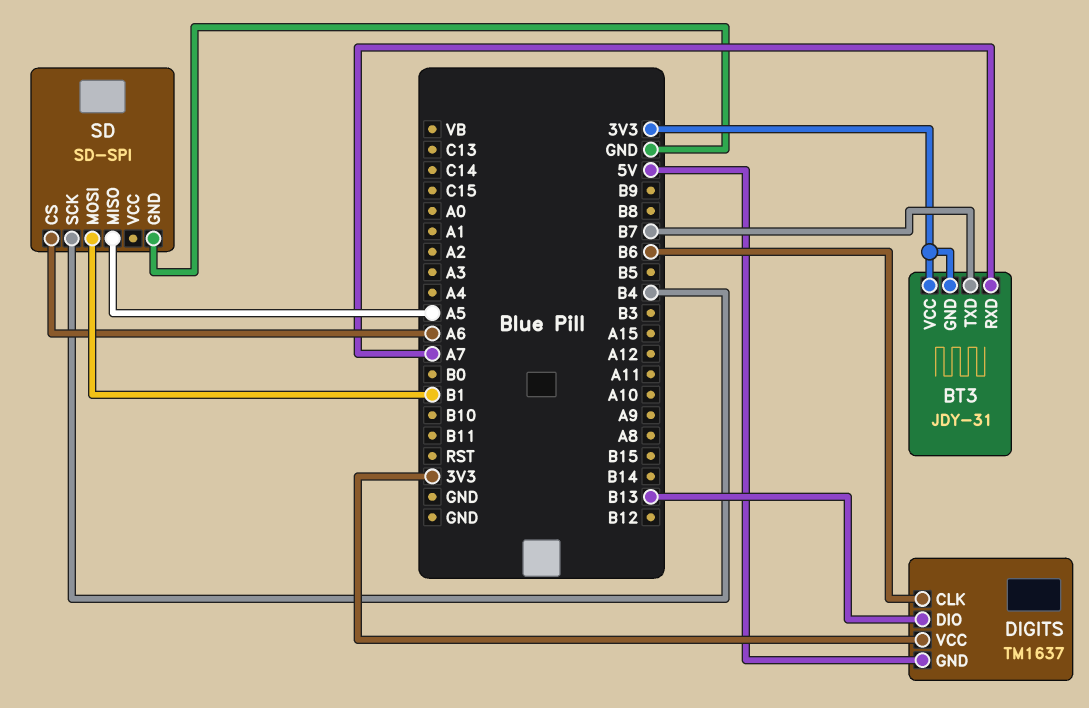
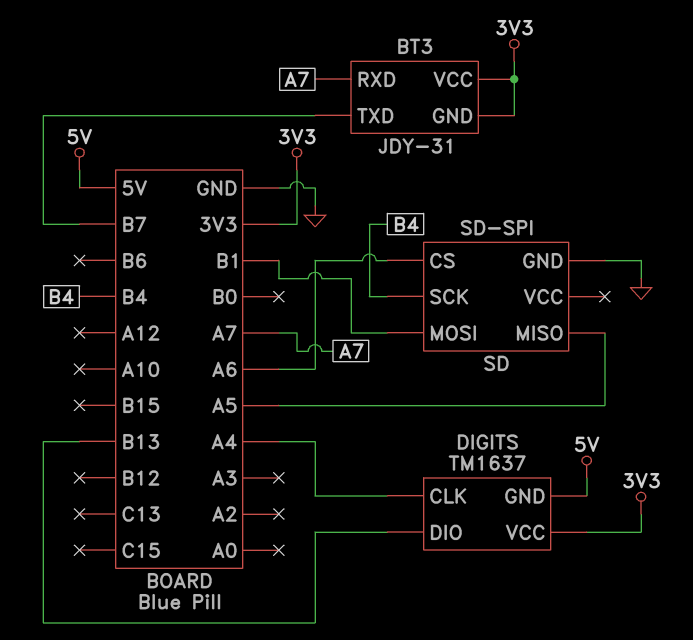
DIGITS pin CLK: B6 -> A4

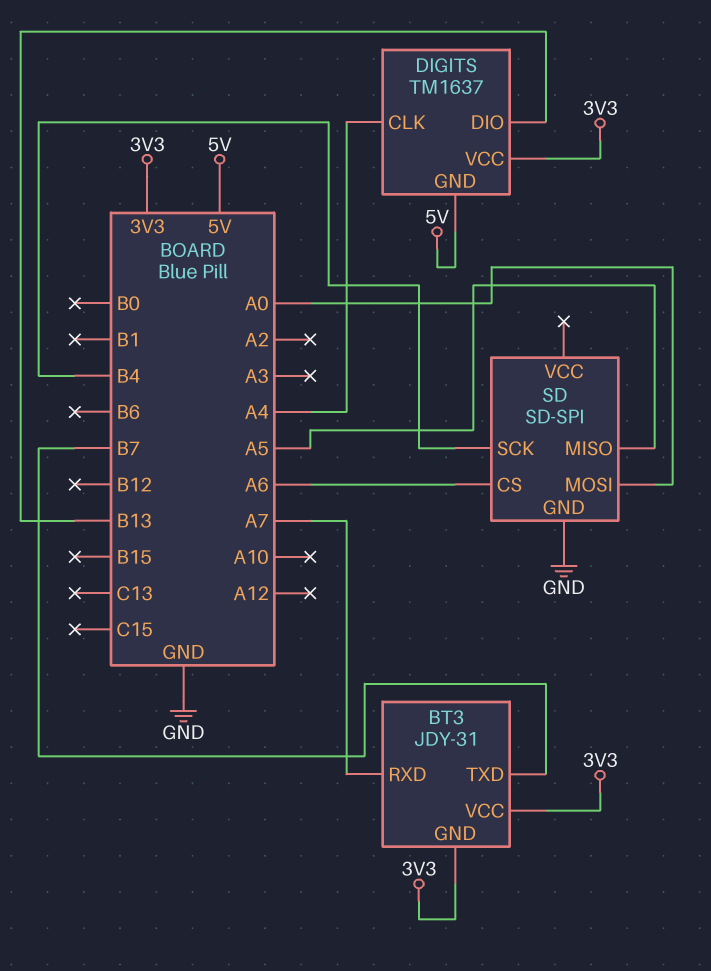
SD pin MOSI: B1 -> A0

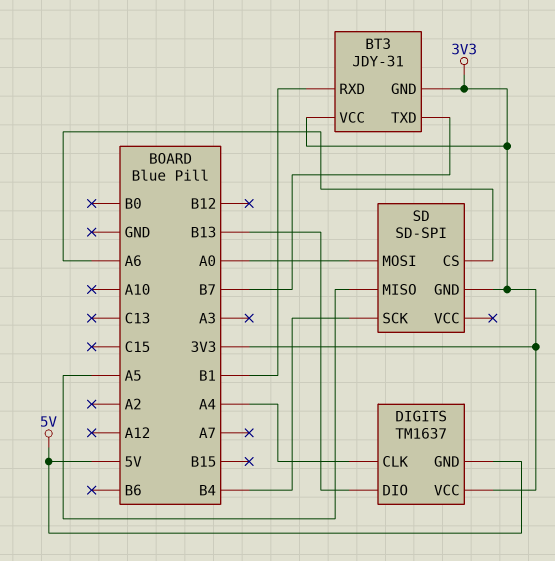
BT3 pin RXD: A7 -> B1
SD pin GND: GND -> 3V3

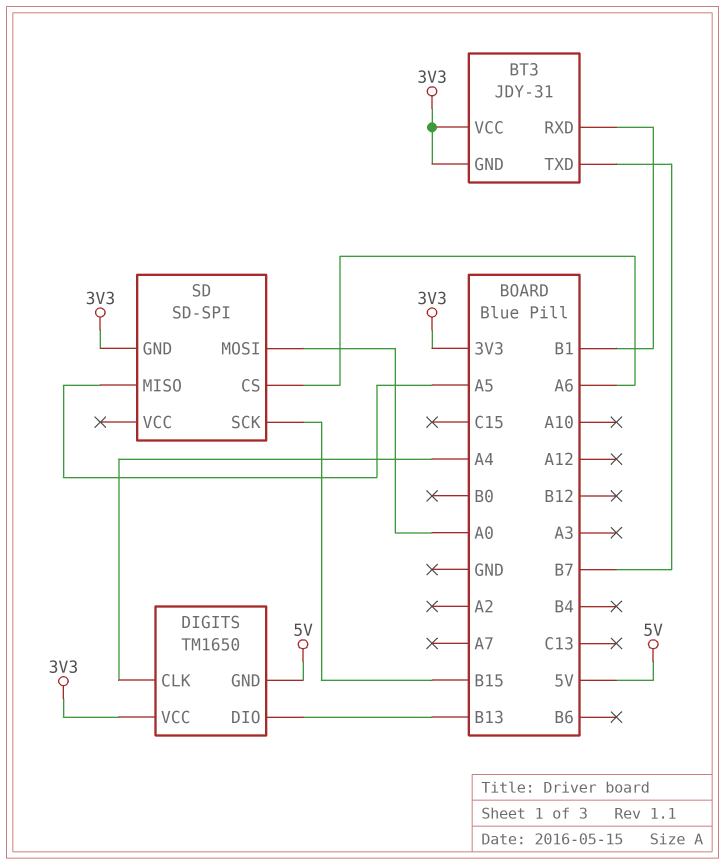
DIGITS: TM1637 -> TM1650
SD pin SCK: B4 -> B15

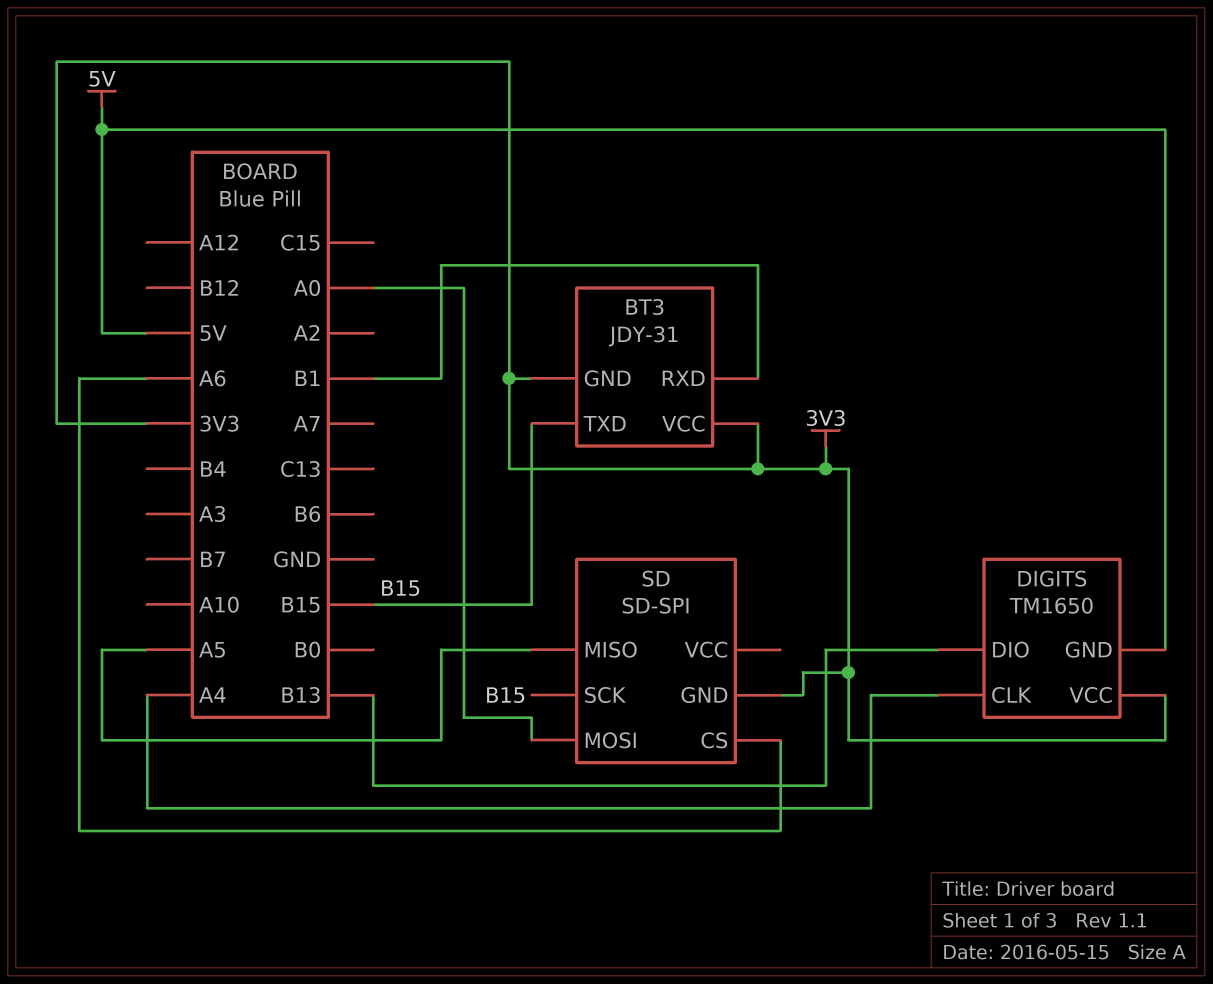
BT3 pin TXD: B7 -> B15

